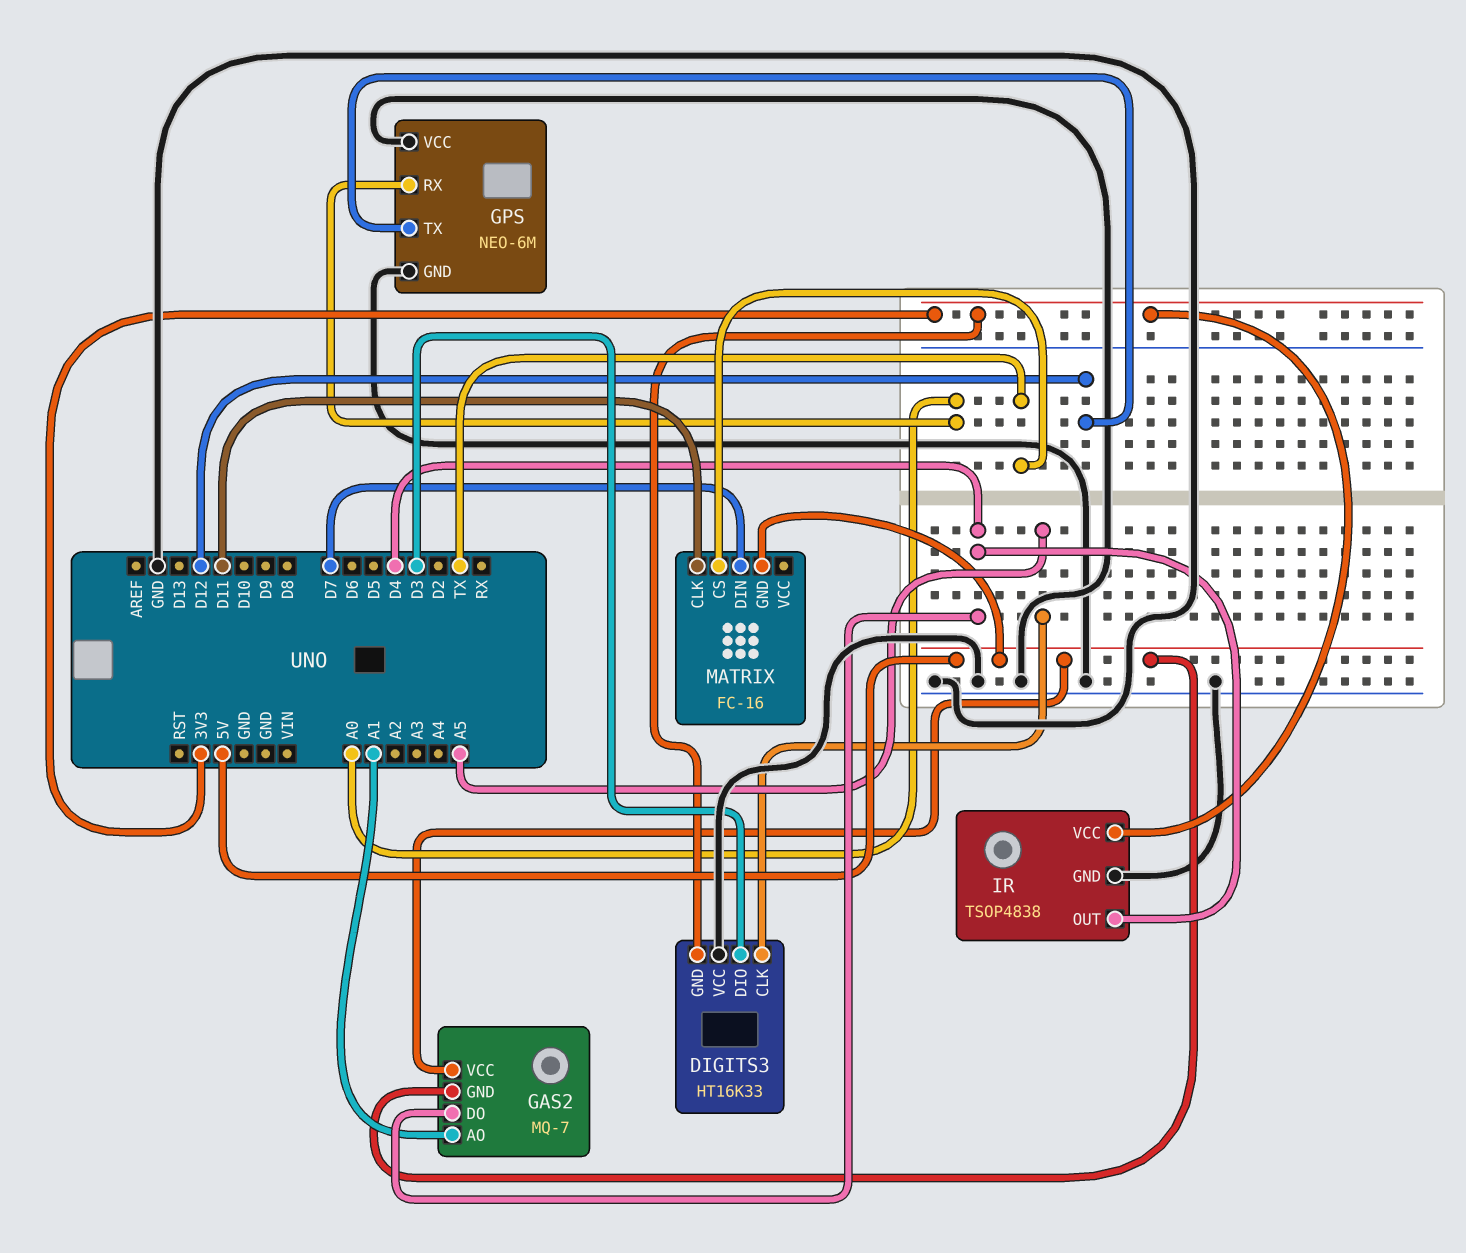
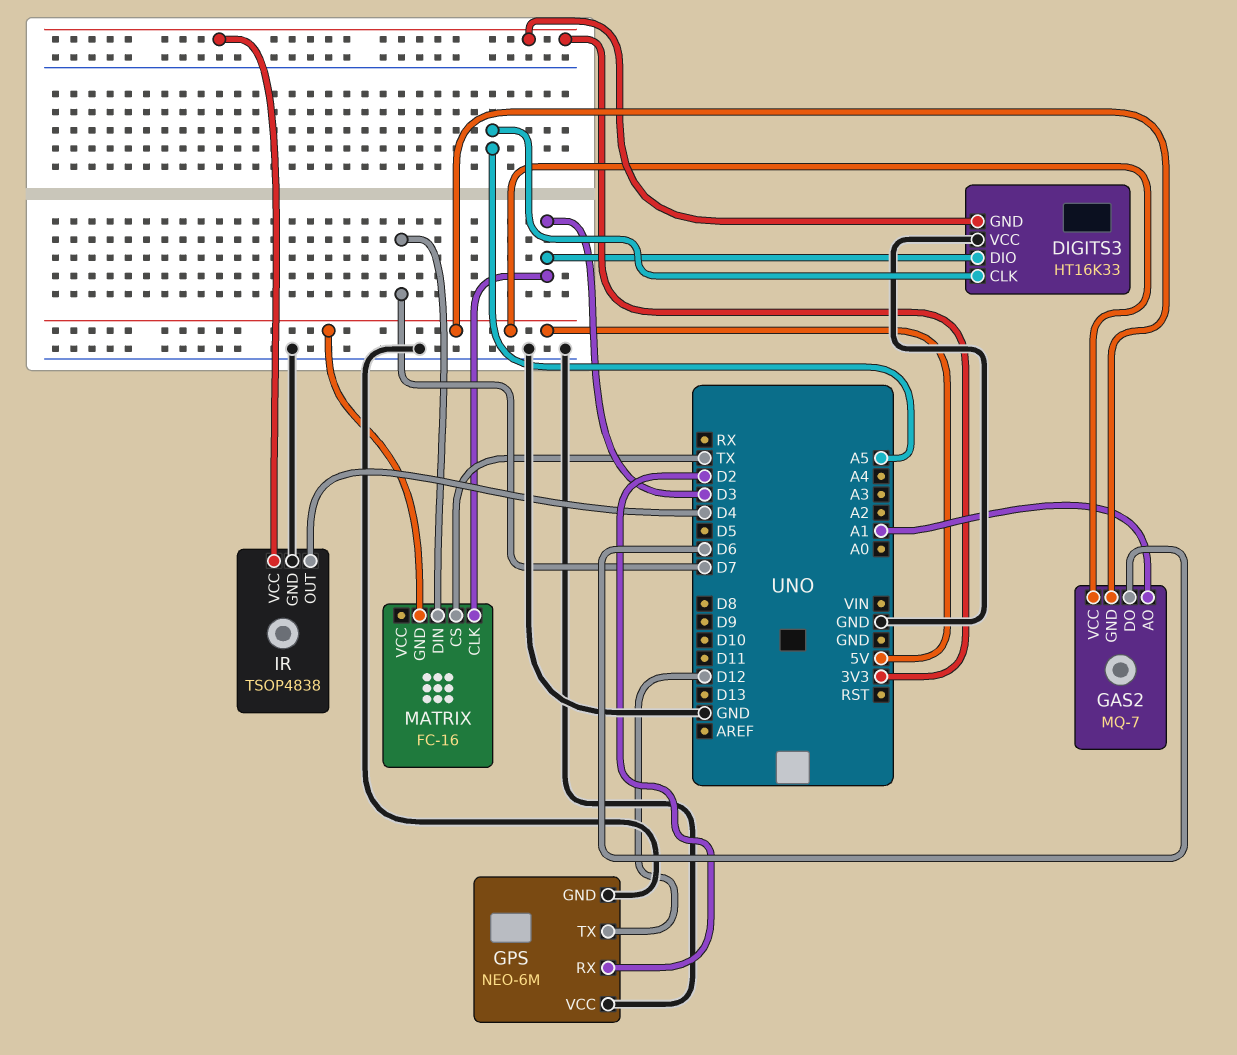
GAS2 pin DO: D4 -> D6
GPS pin RX: A0 -> D2
MATRIX pin CLK: D11 -> D3

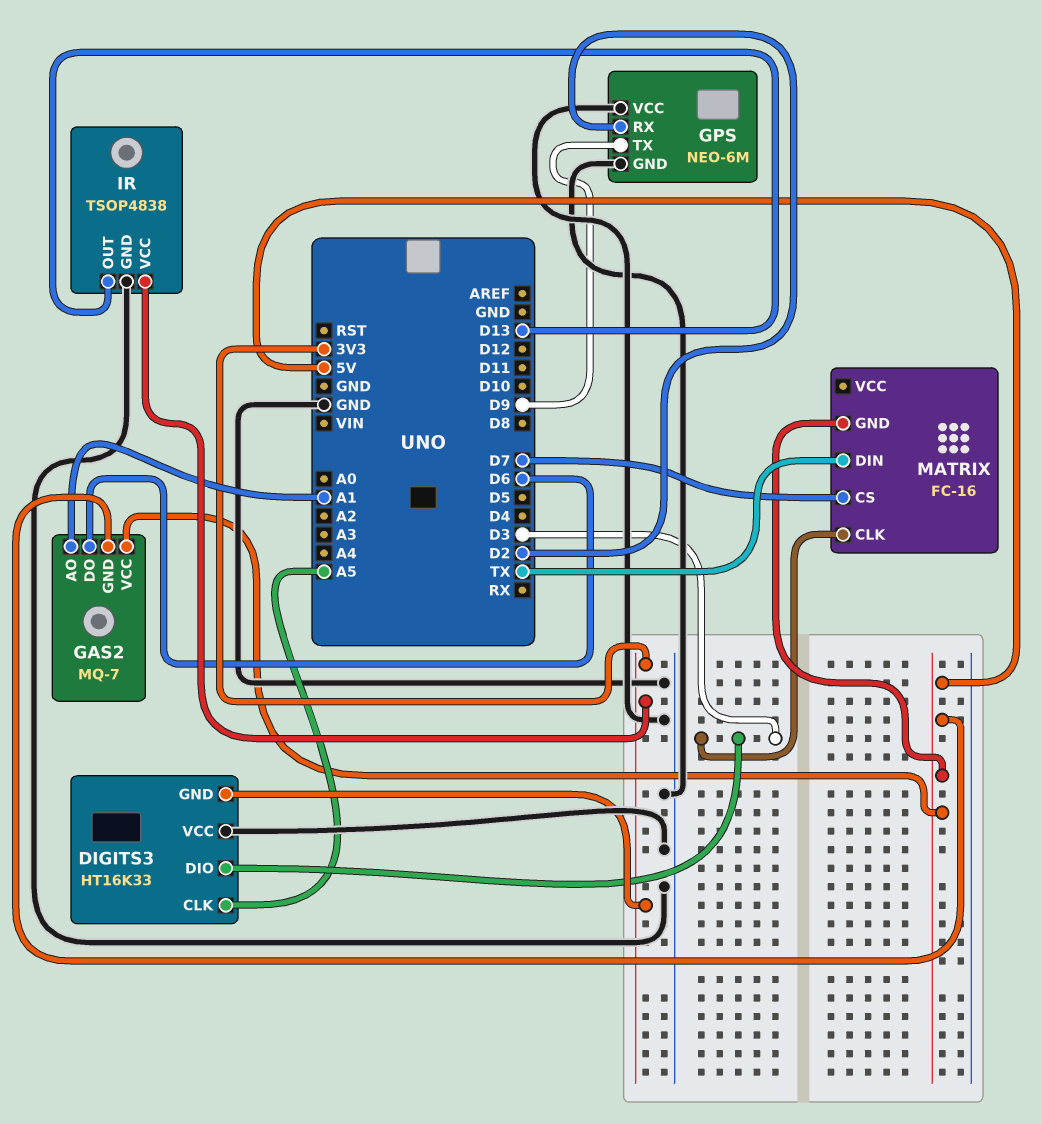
GPS pin TX: D12 -> D9
IR pin OUT: D4 -> D13
MATRIX pin CS: TX -> D7
MATRIX pin DIN: D7 -> TX

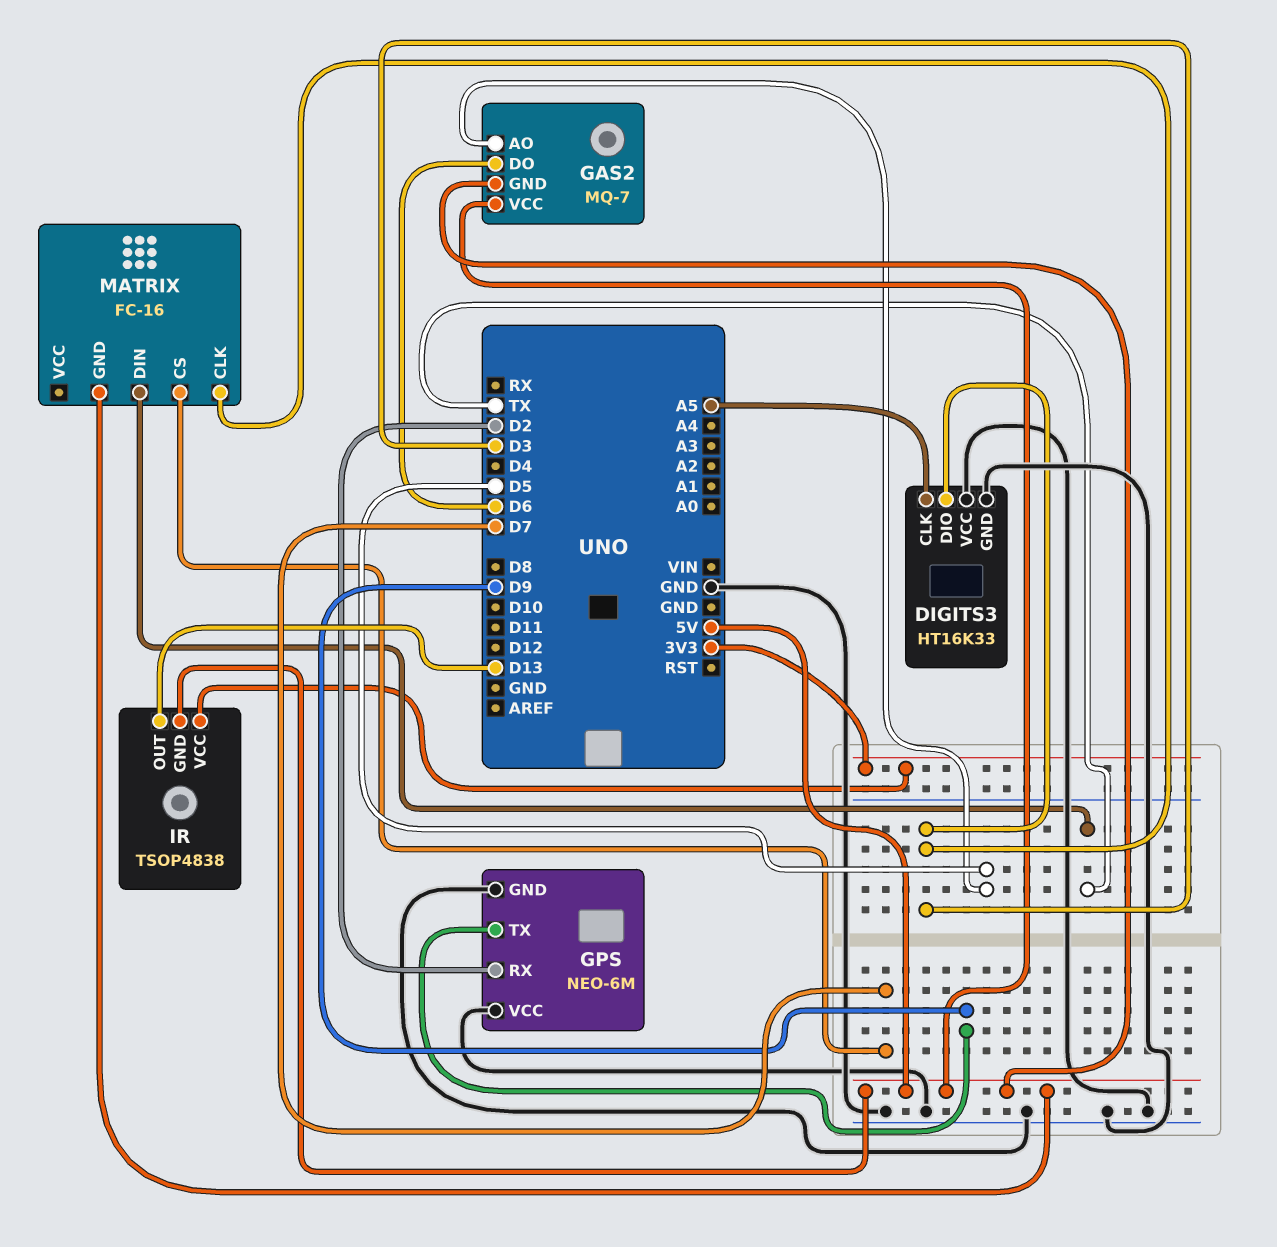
DIGITS3 pin GND: 3V3 -> GND
GAS2 pin AO: A1 -> D5
IR pin GND: GND -> 5V

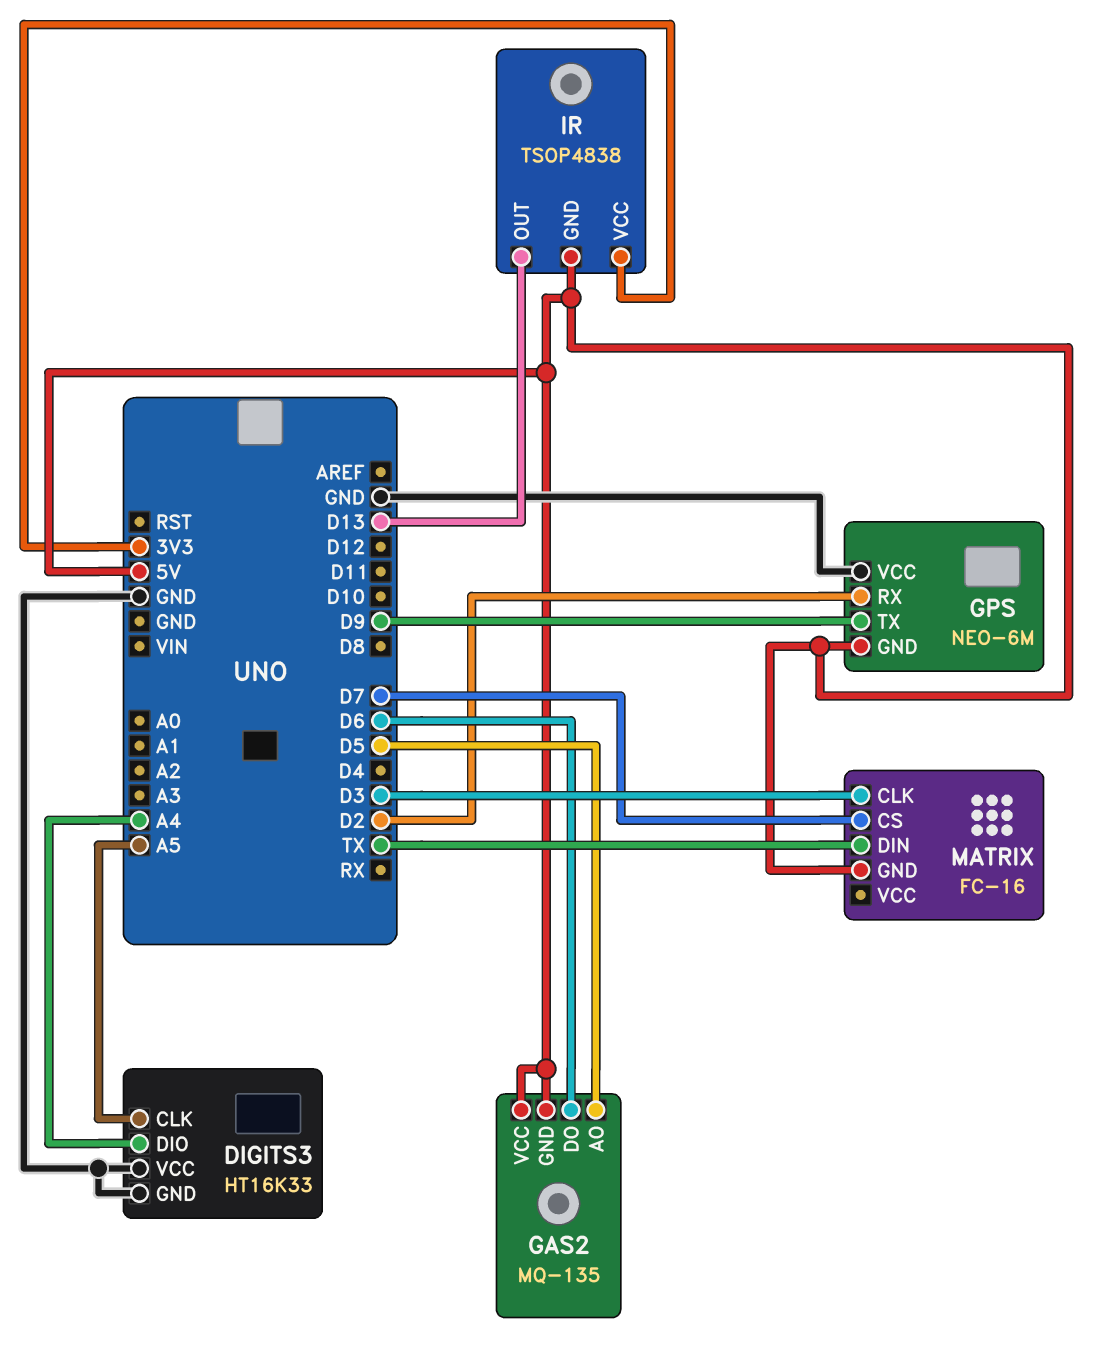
DIGITS3 pin DIO: D3 -> A4
GAS2: MQ-7 -> MQ-135
GPS pin GND: GND -> 5V

